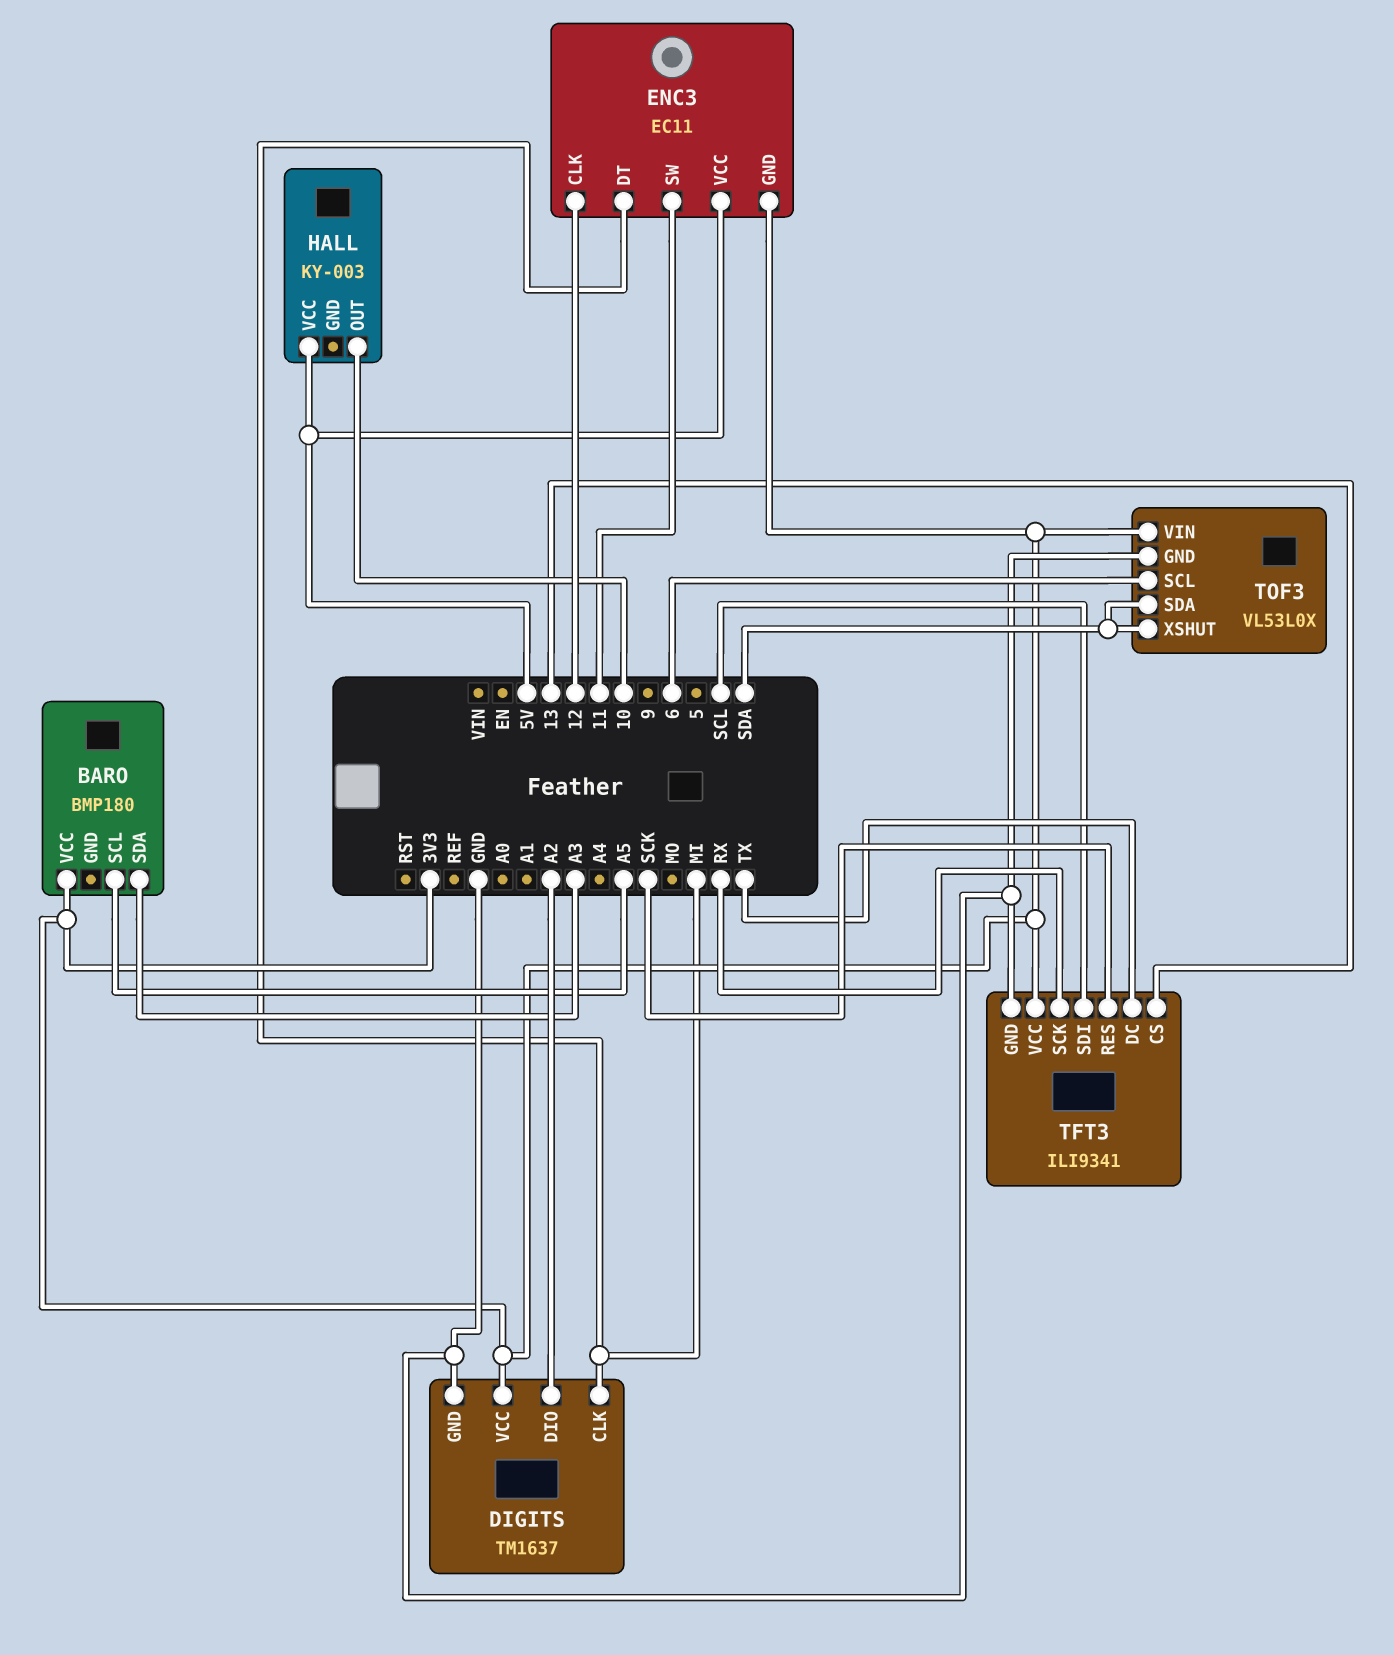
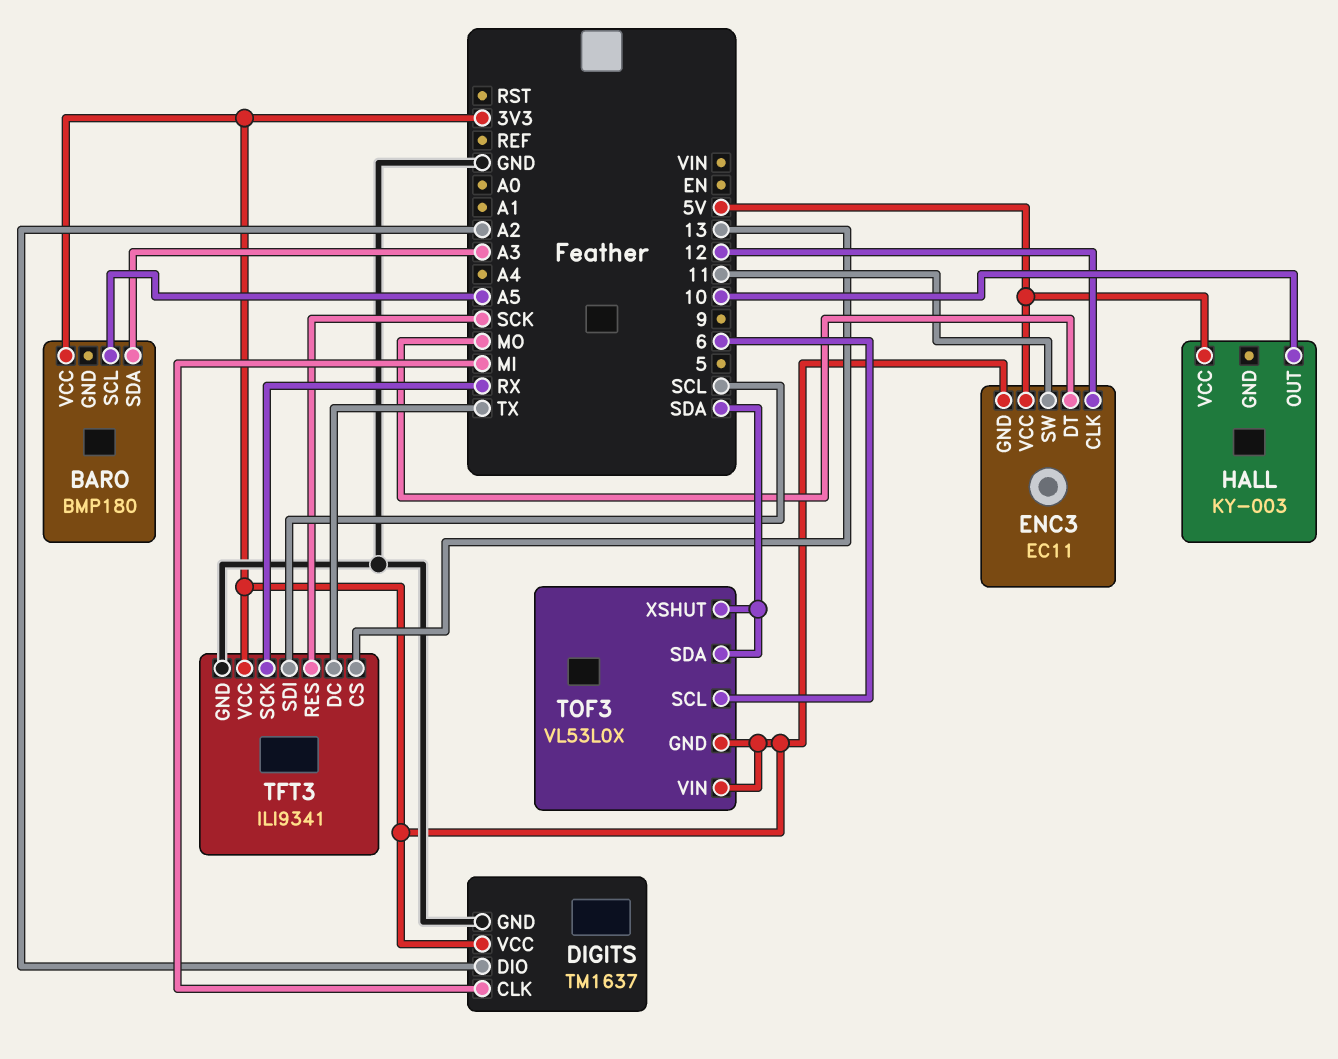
ENC3 pin DT: MI -> MO
TOF3 pin GND: GND -> 3V3

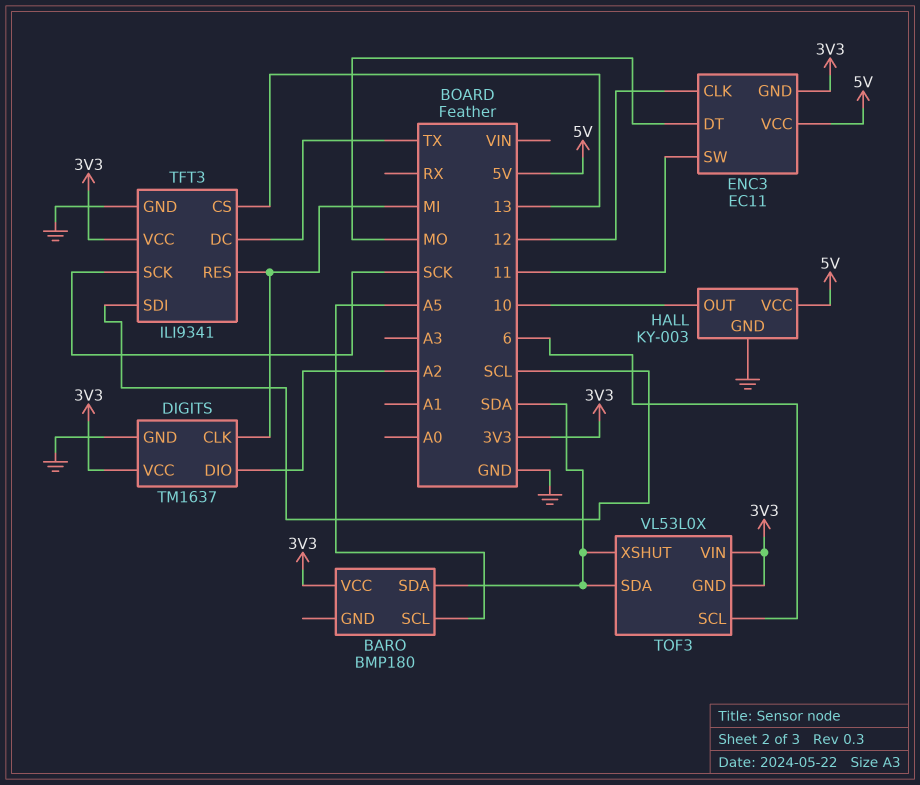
BARO pin SDA: A3 -> SDA
HALL pin GND: none -> GND
TFT3 pin RES: SCK -> MI
TFT3 pin SCK: RX -> SCK

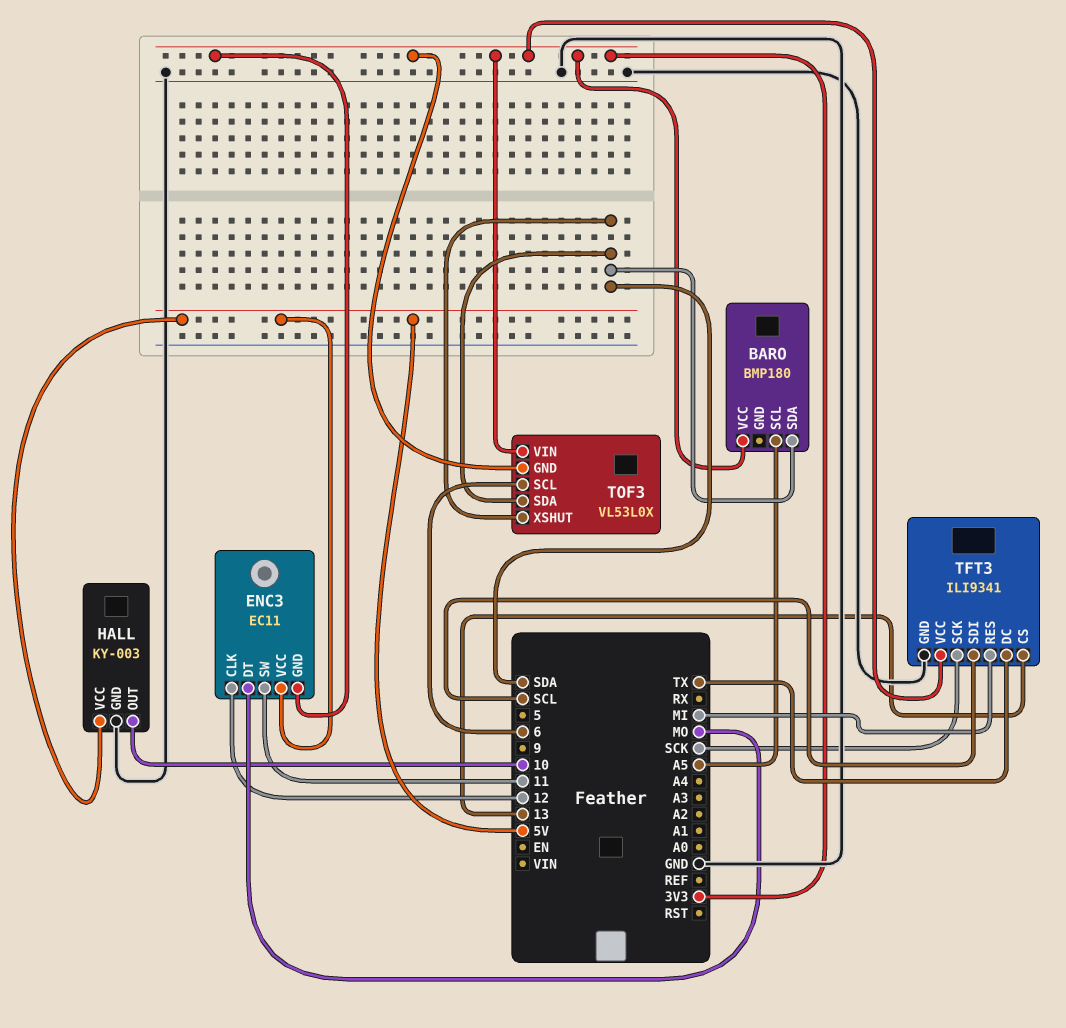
DIGITS: TM1637 -> none
DIGITS pin CLK: MI -> none
DIGITS pin DIO: A2 -> none
DIGITS pin GND: GND -> none
DIGITS pin VCC: 3V3 -> none

